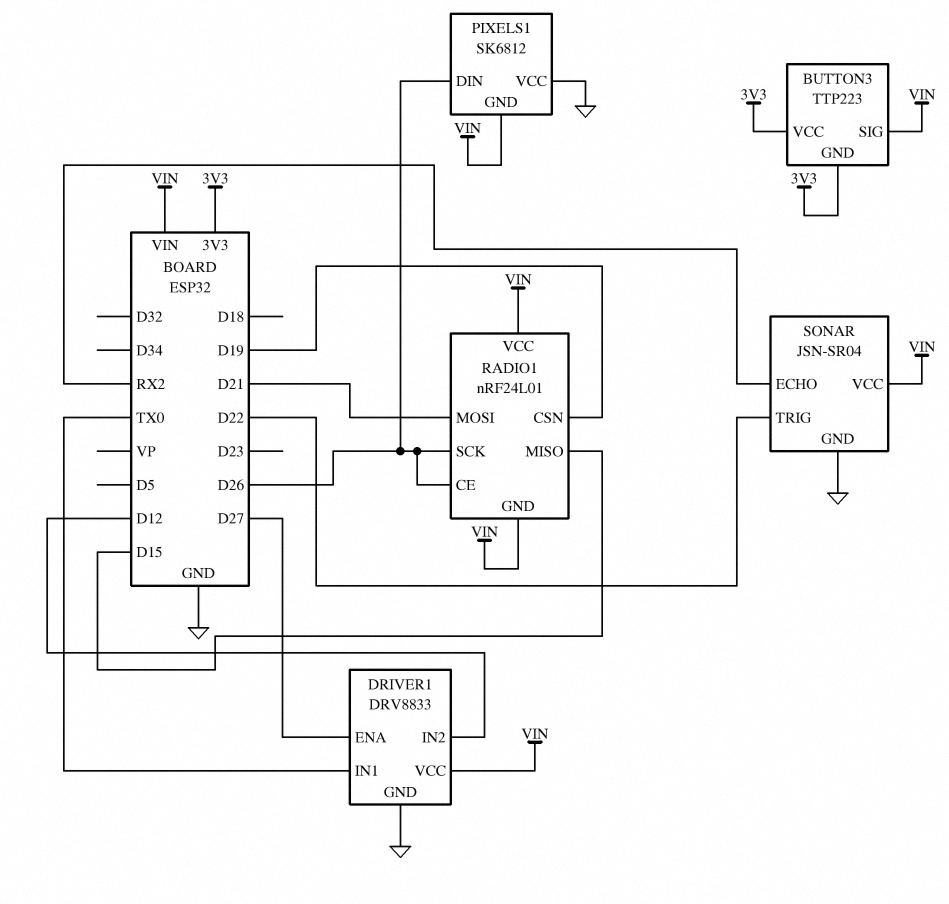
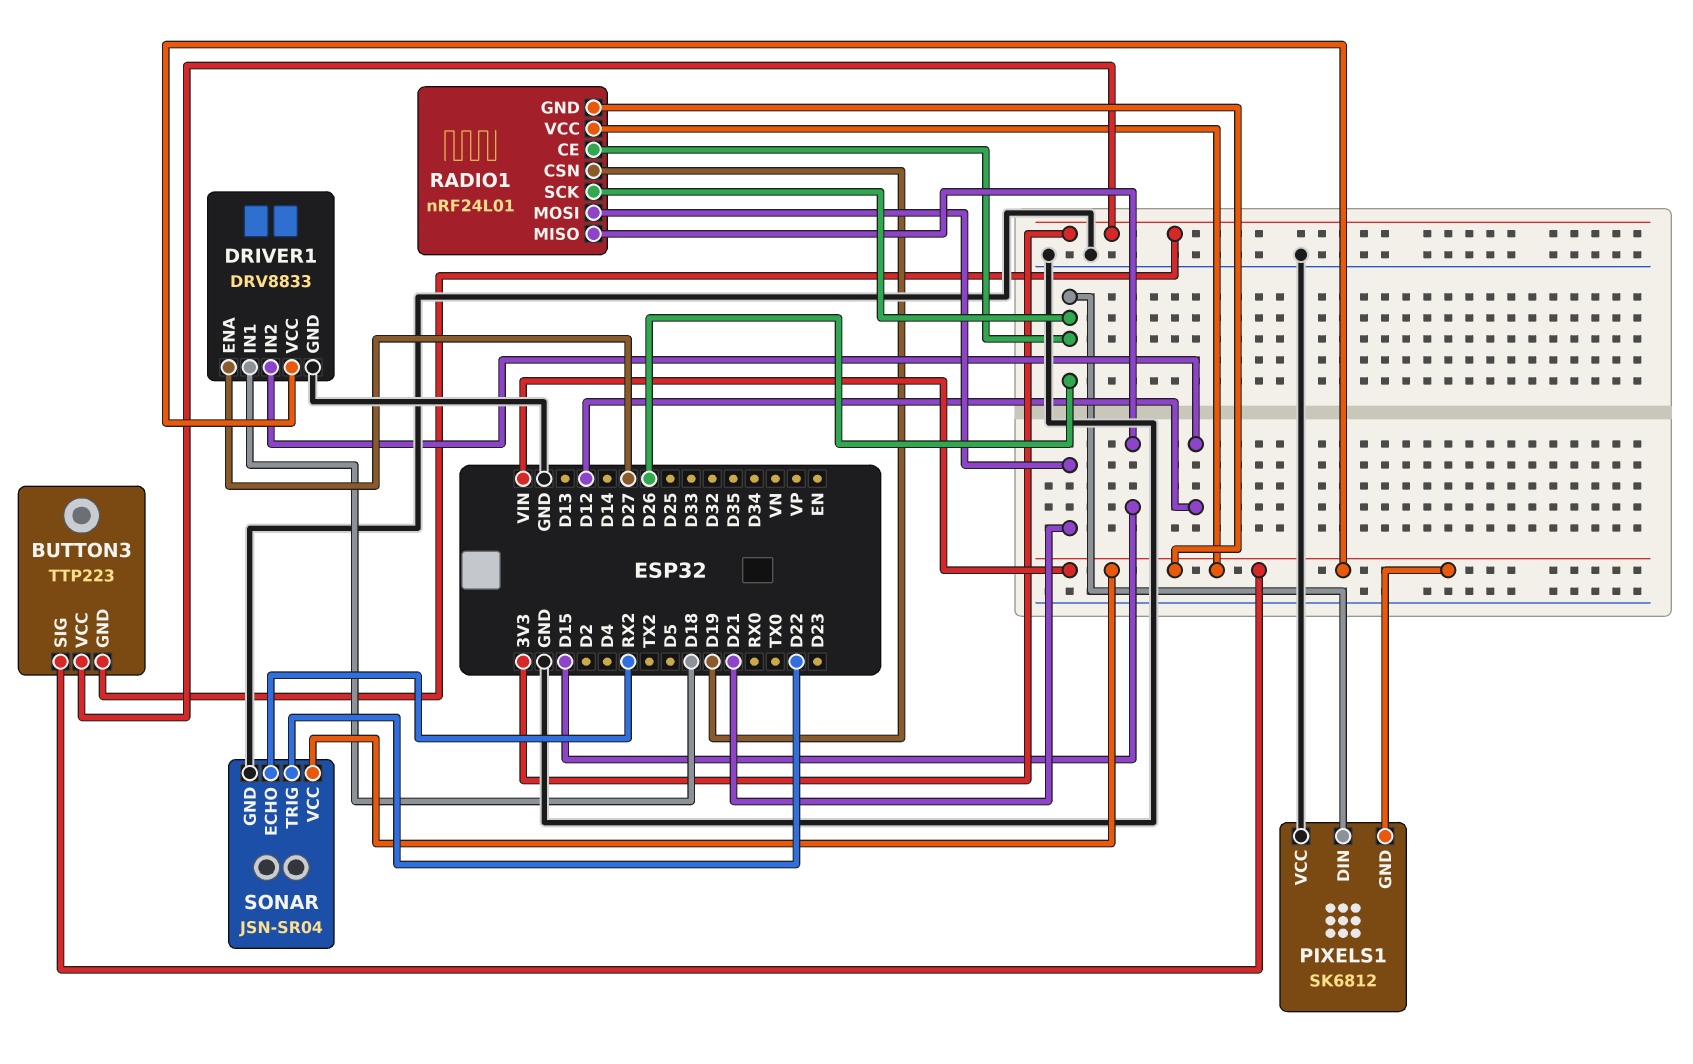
DRIVER1 pin IN1: TX0 -> D18

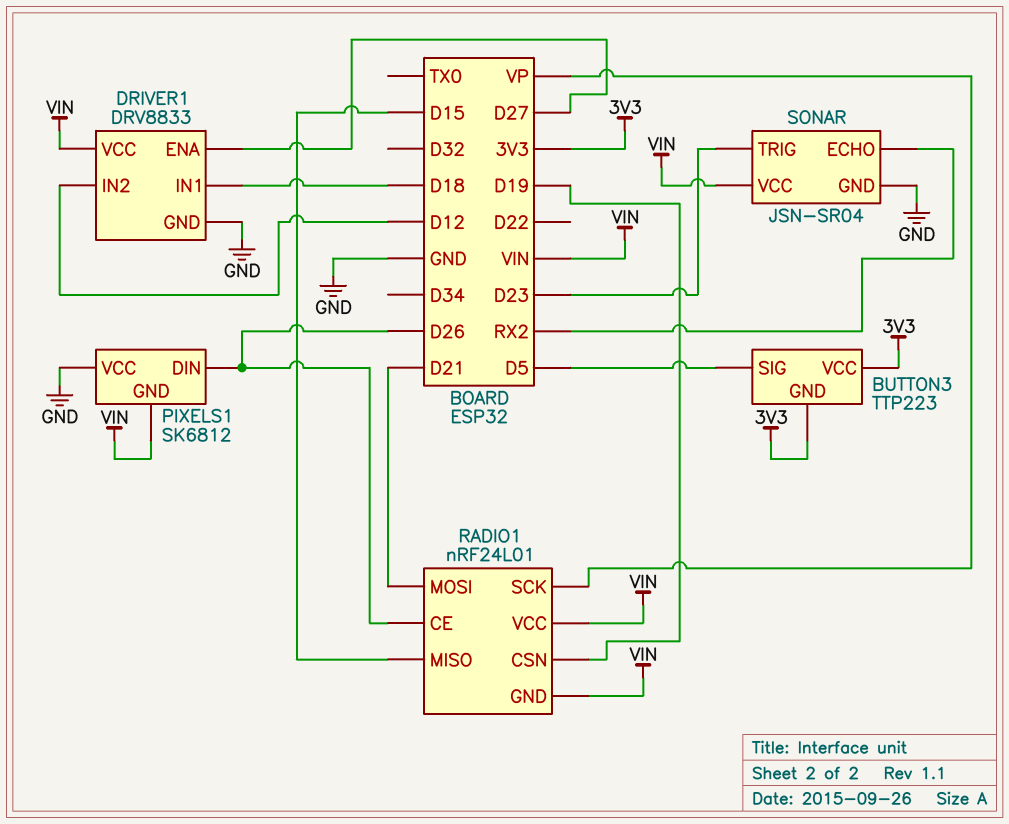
BUTTON3 pin SIG: VIN -> D5
RADIO1 pin SCK: D26 -> VP
SONAR pin TRIG: D22 -> D23

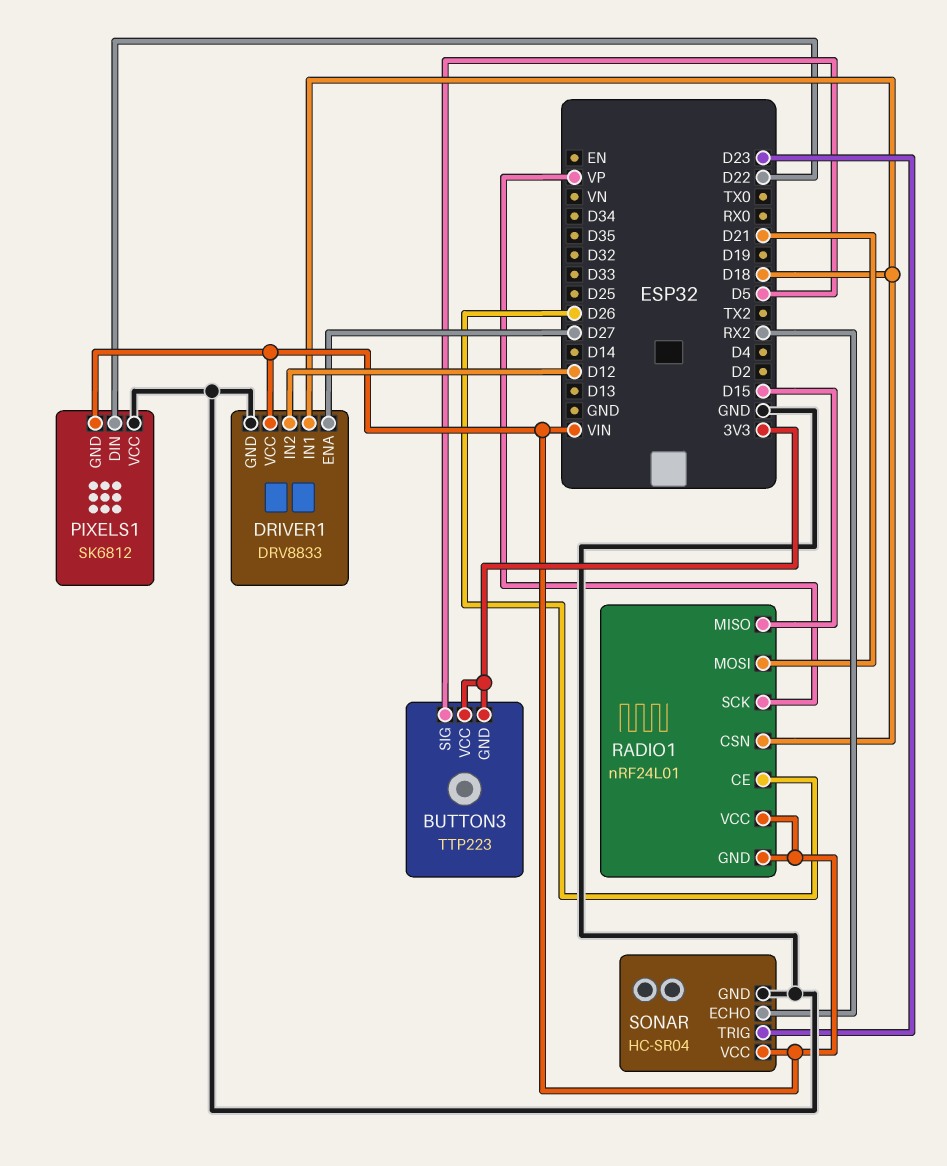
PIXELS1 pin DIN: D26 -> D22
RADIO1 pin CSN: D19 -> D18
SONAR: JSN-SR04 -> HC-SR04

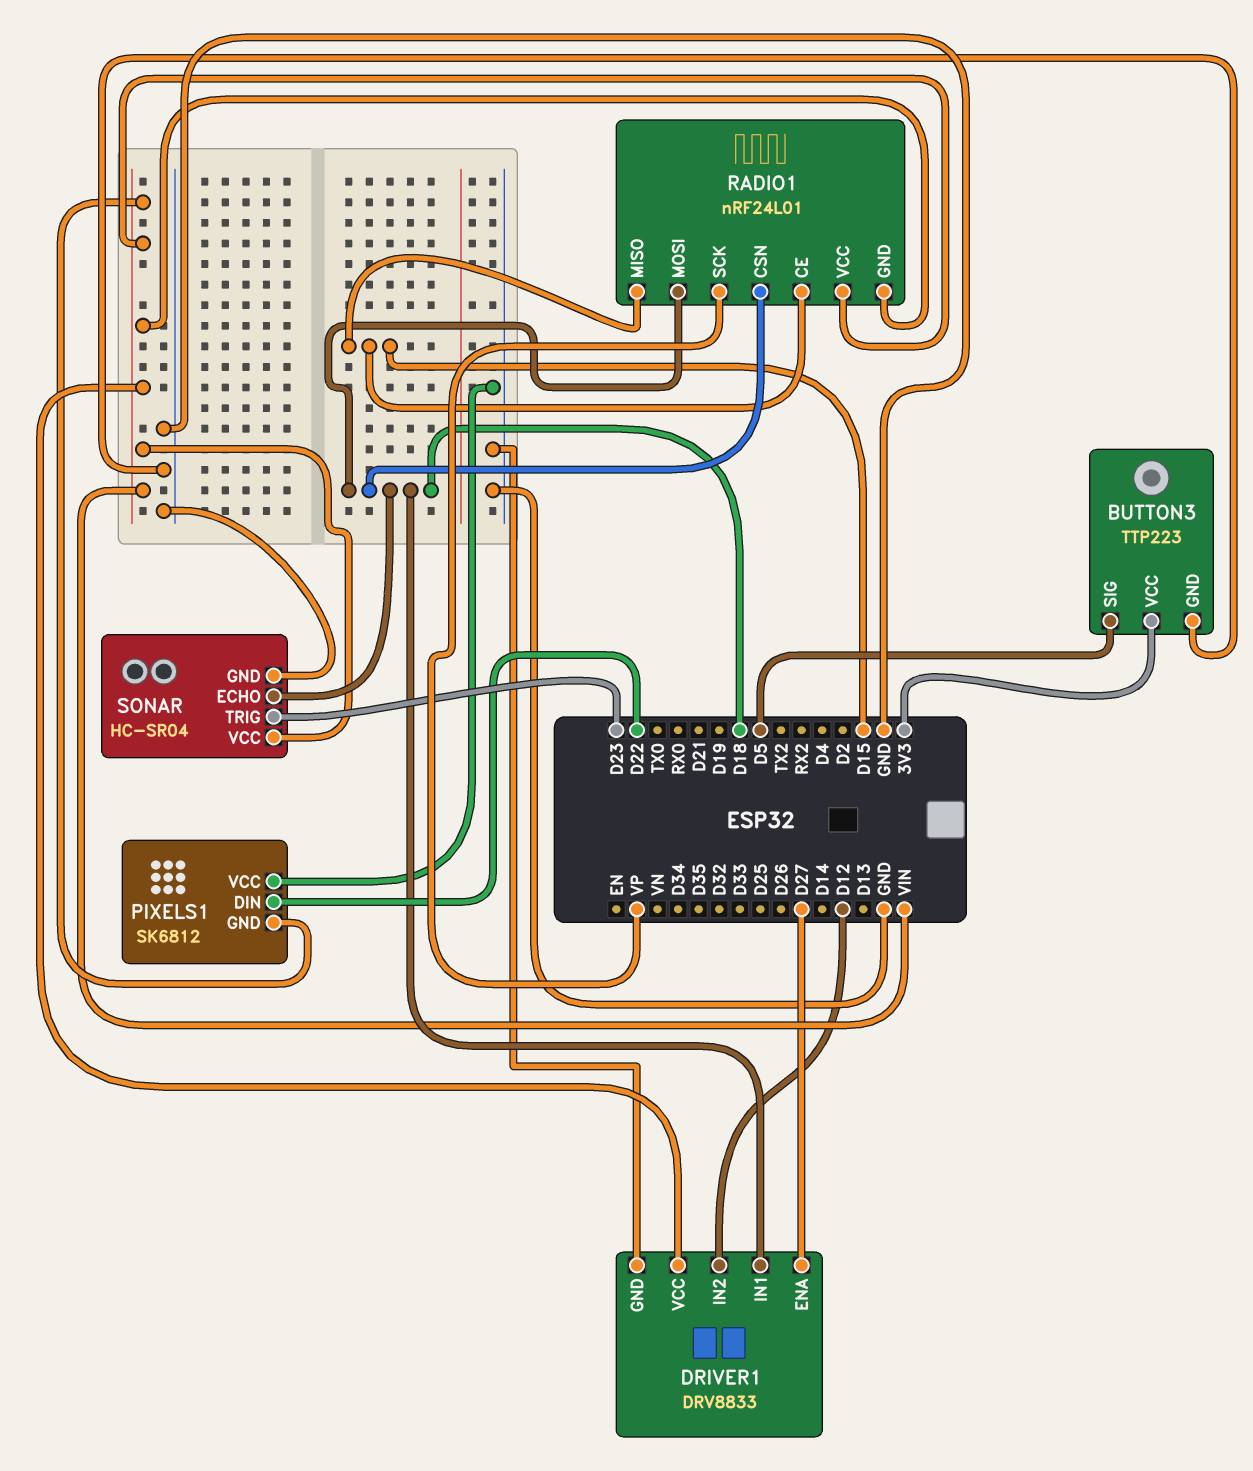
BUTTON3 pin GND: 3V3 -> GND
RADIO1 pin CE: D26 -> D15
RADIO1 pin MOSI: D21 -> D18
SONAR pin ECHO: RX2 -> D18

